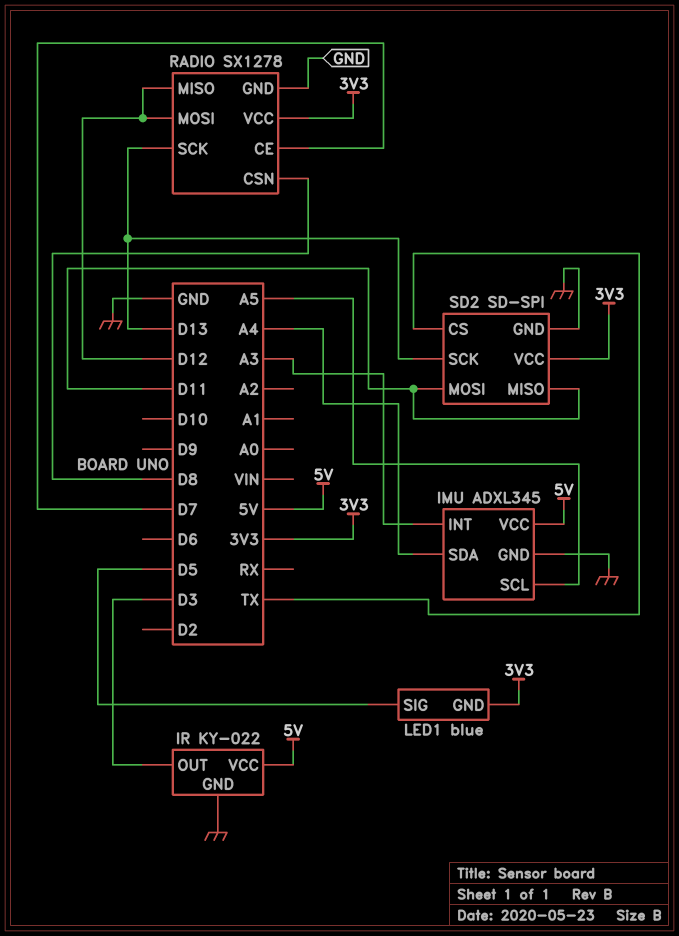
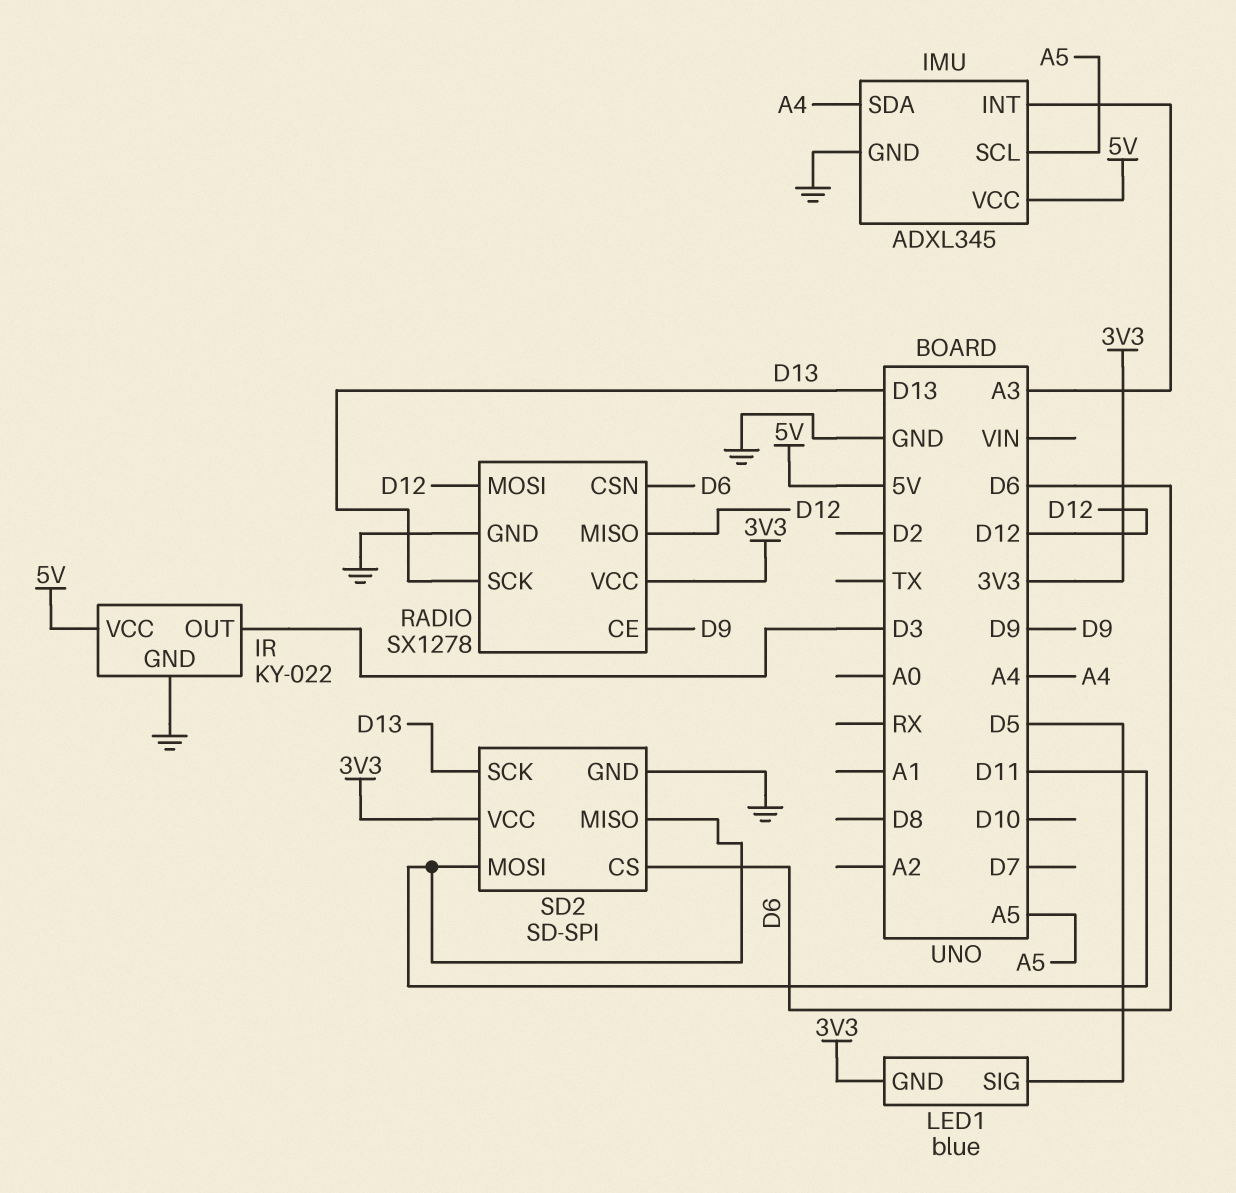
RADIO pin CE: D7 -> D9
RADIO pin CSN: D8 -> D6
SD2 pin CS: TX -> D6

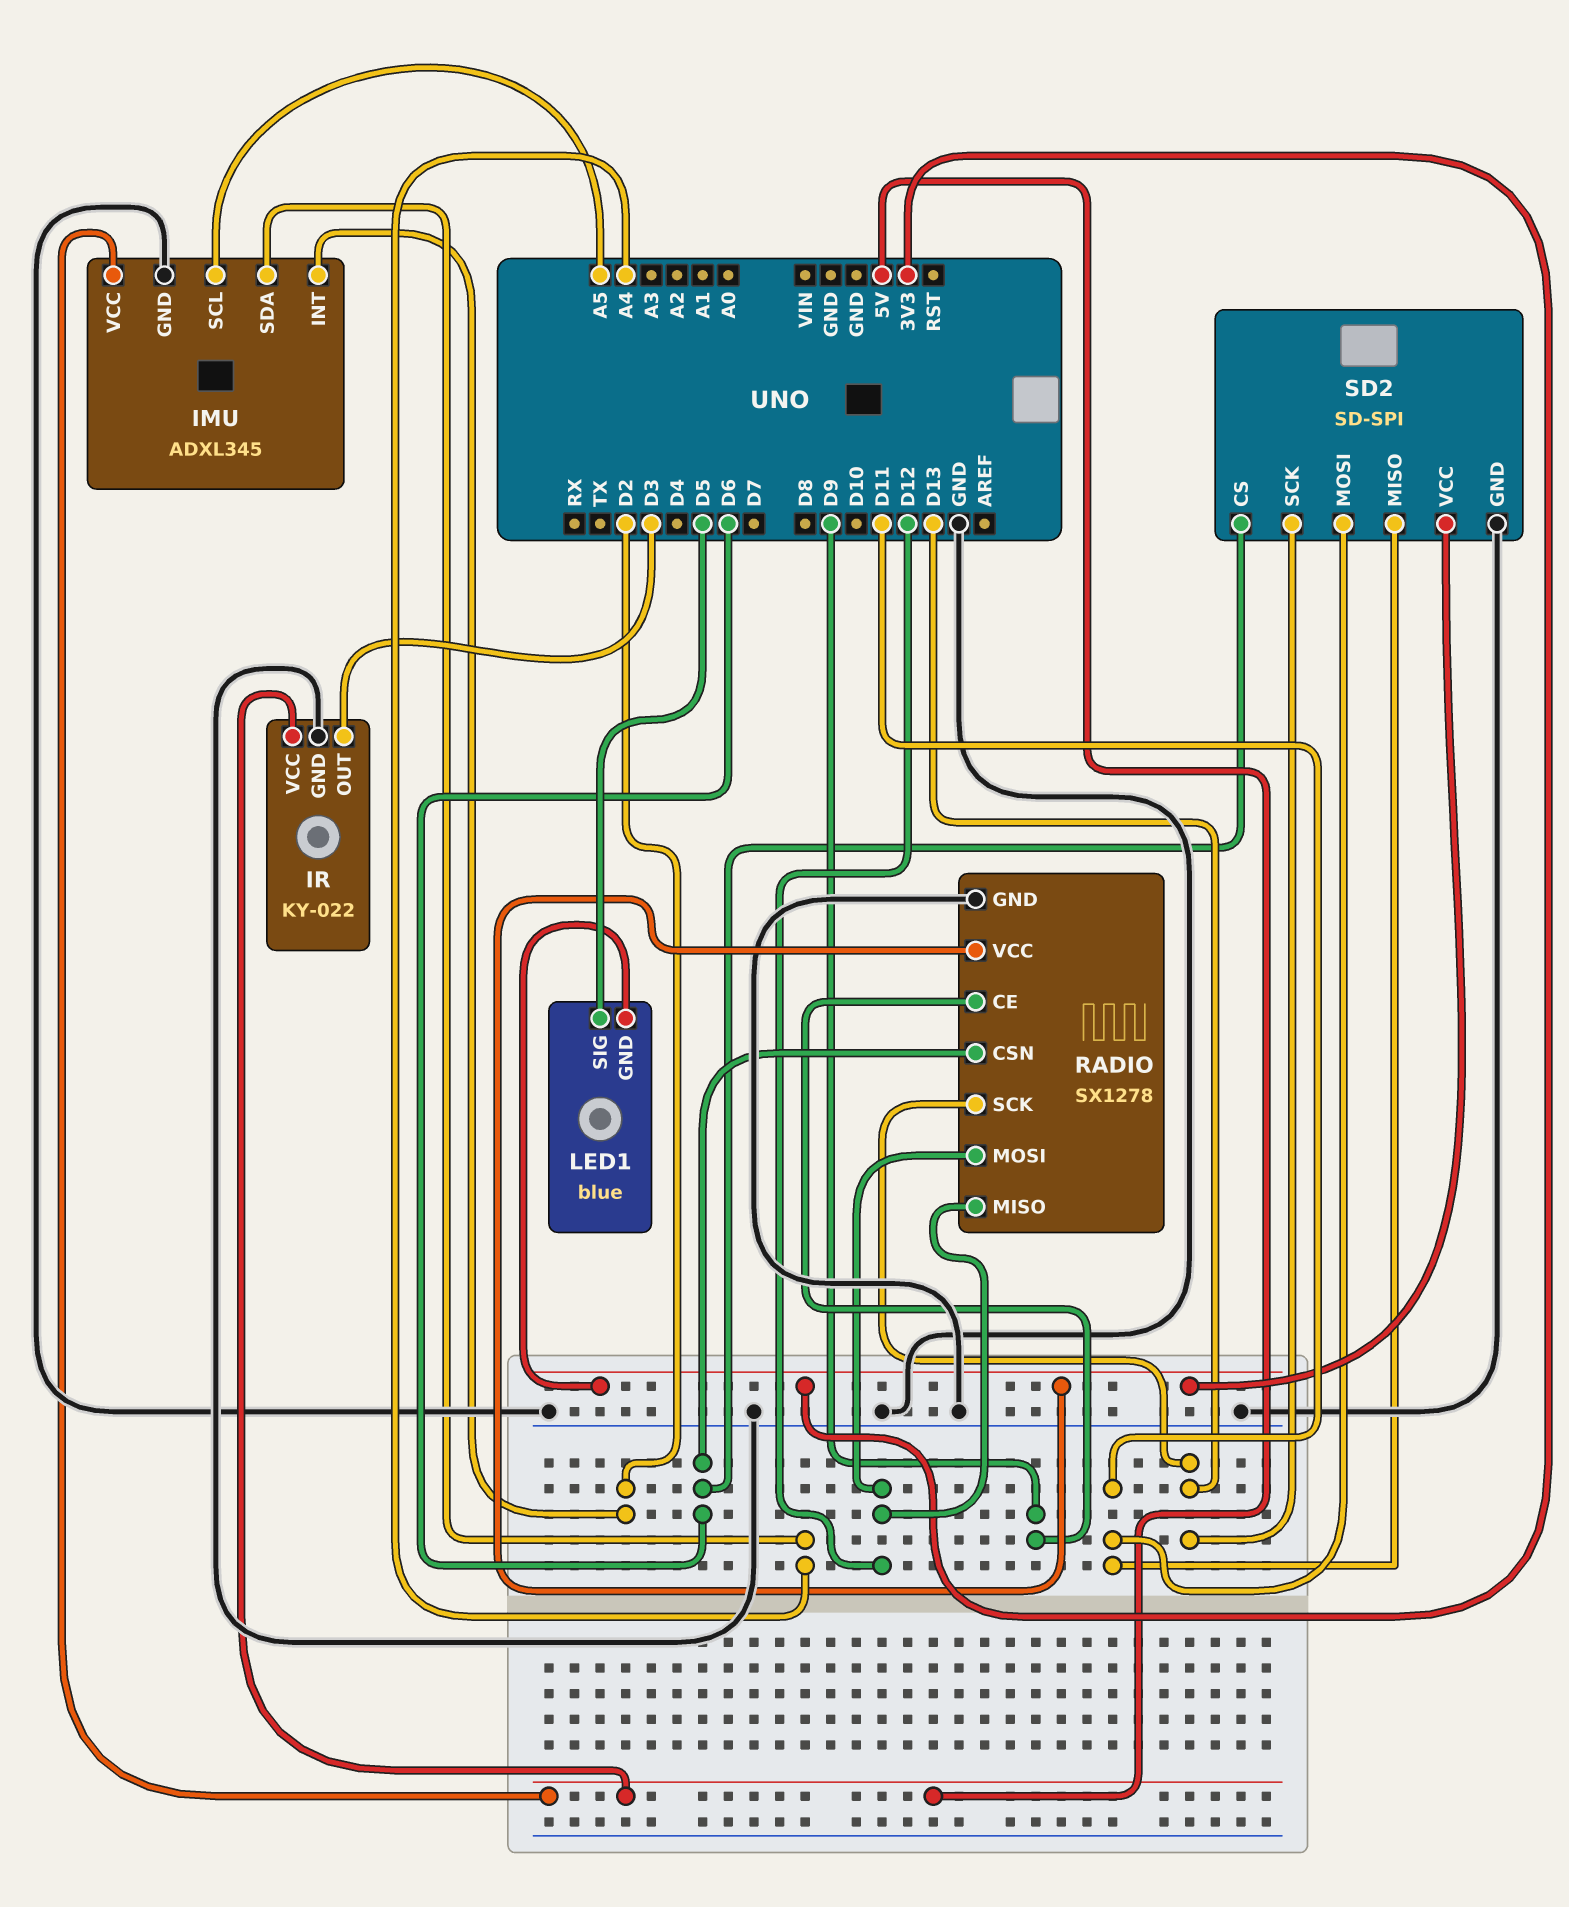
IMU pin INT: A3 -> D2

